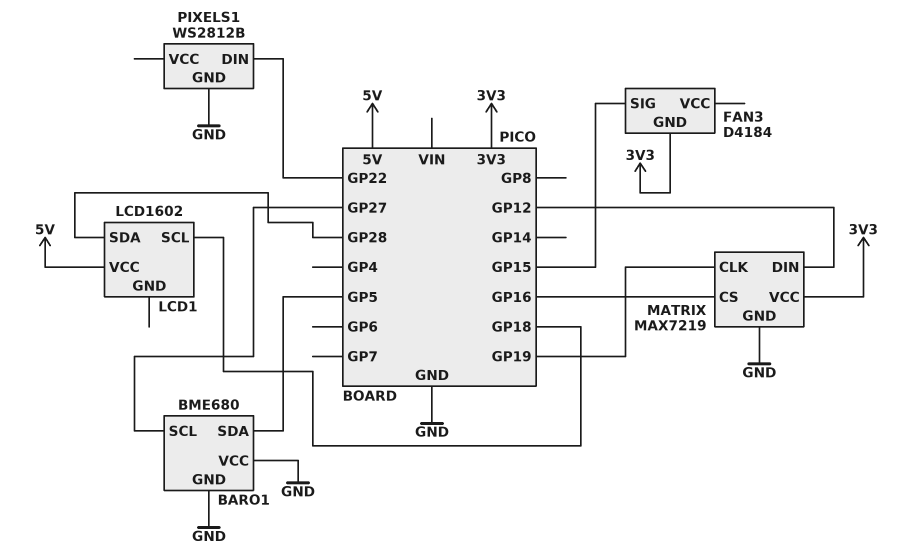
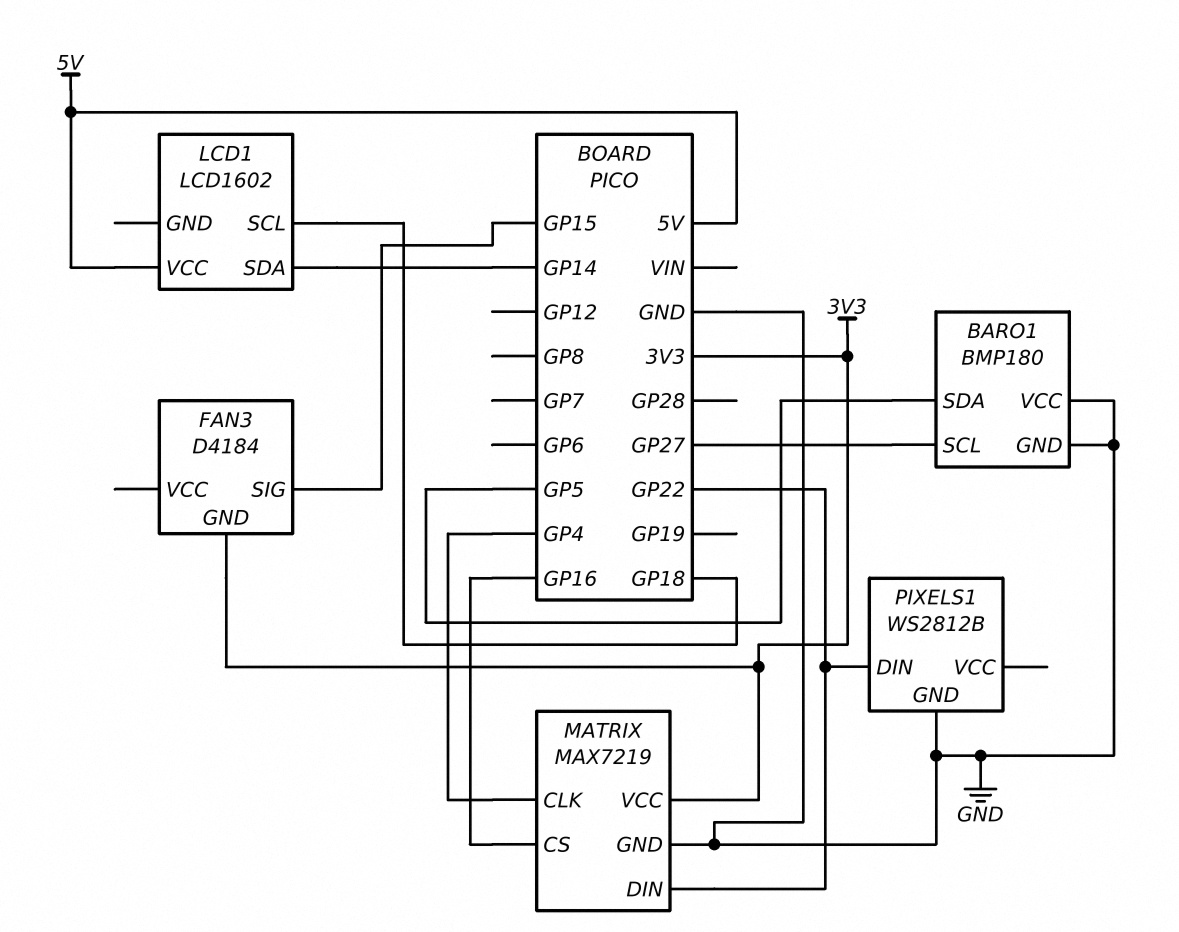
BARO1: BME680 -> BMP180
LCD1 pin SDA: GP28 -> GP14
MATRIX pin CLK: GP19 -> GP4
MATRIX pin DIN: GP12 -> GP22

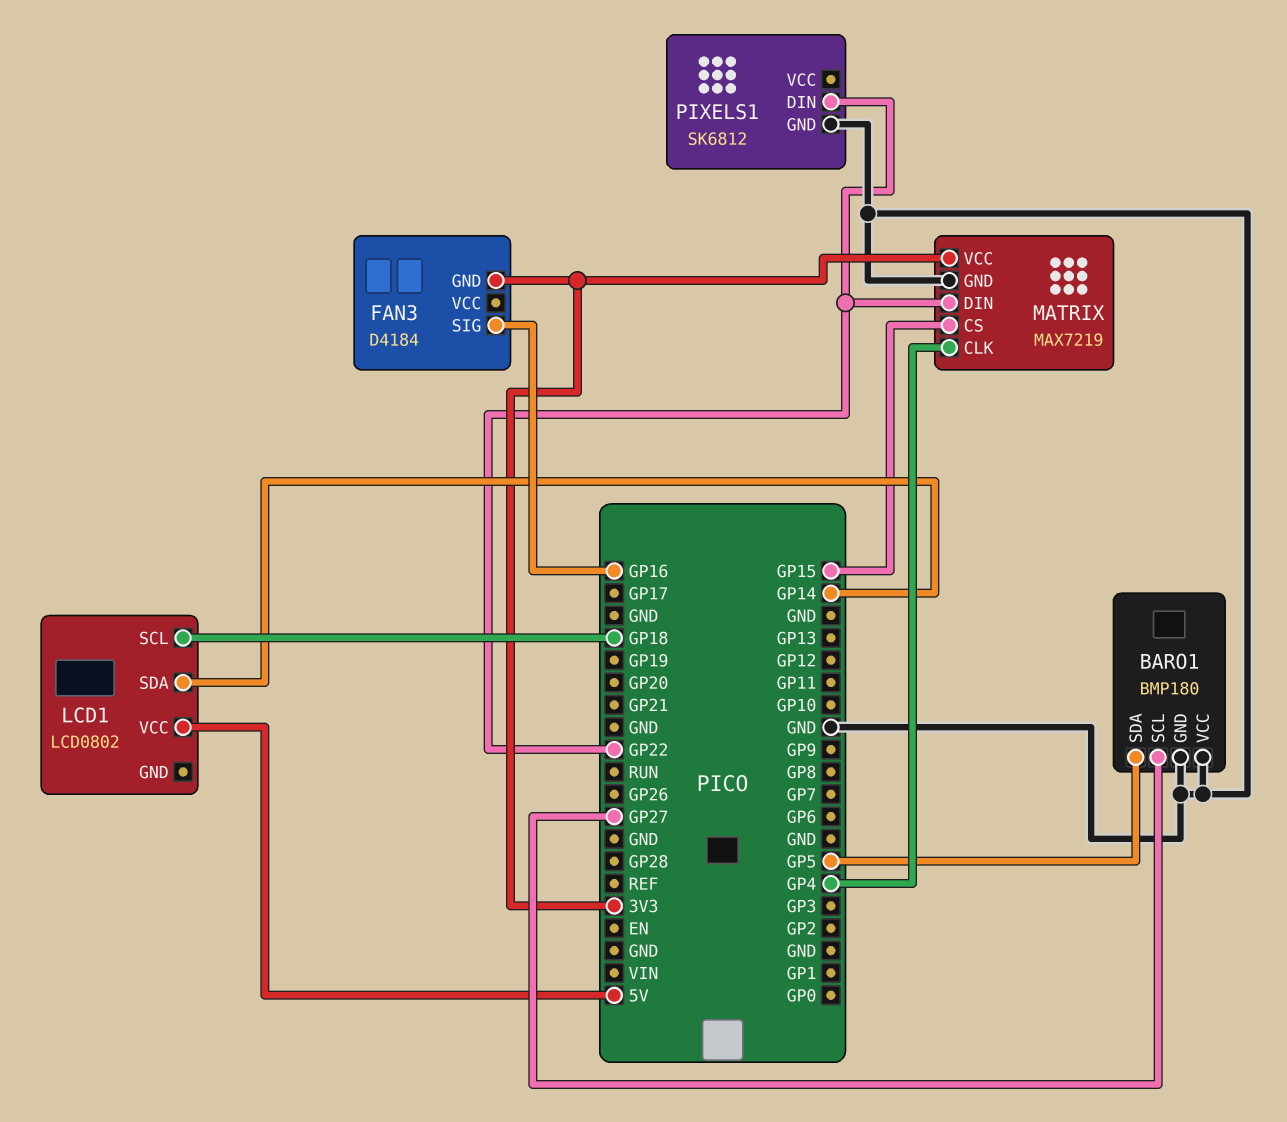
FAN3 pin SIG: GP15 -> GP16
LCD1: LCD1602 -> LCD0802
MATRIX pin CS: GP16 -> GP15
PIXELS1: WS2812B -> SK6812

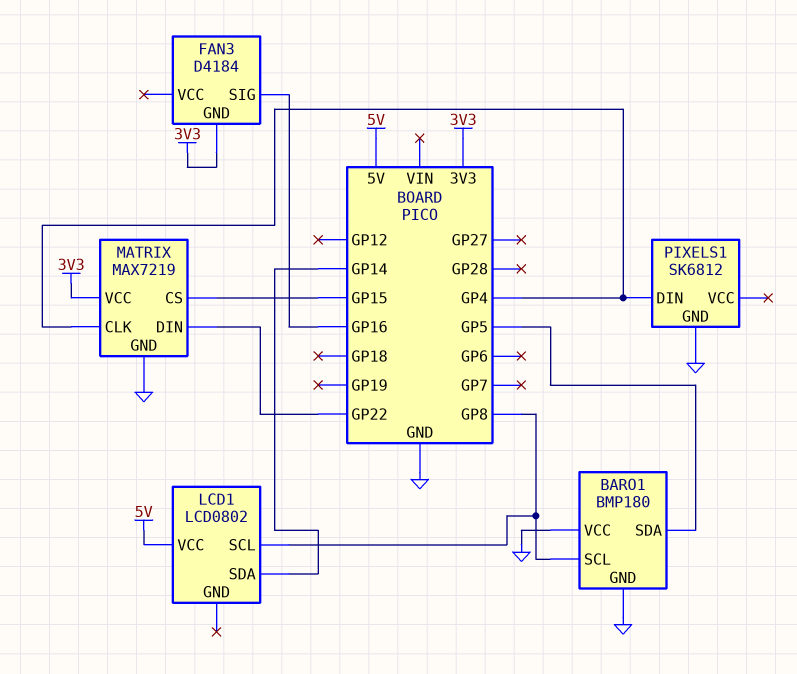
BARO1 pin SCL: GP27 -> GP8
LCD1 pin SCL: GP18 -> GP8
PIXELS1 pin DIN: GP22 -> GP4

